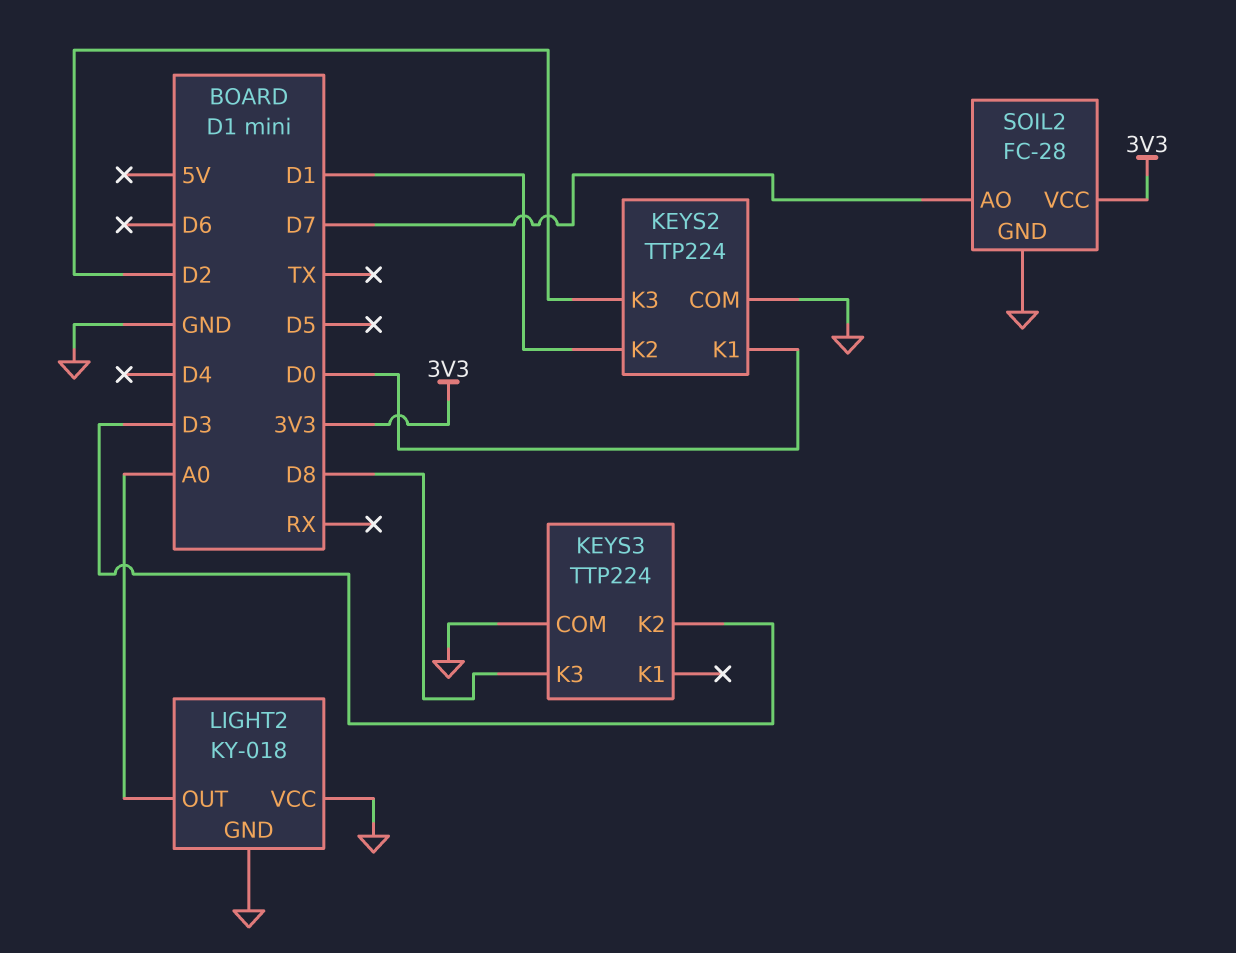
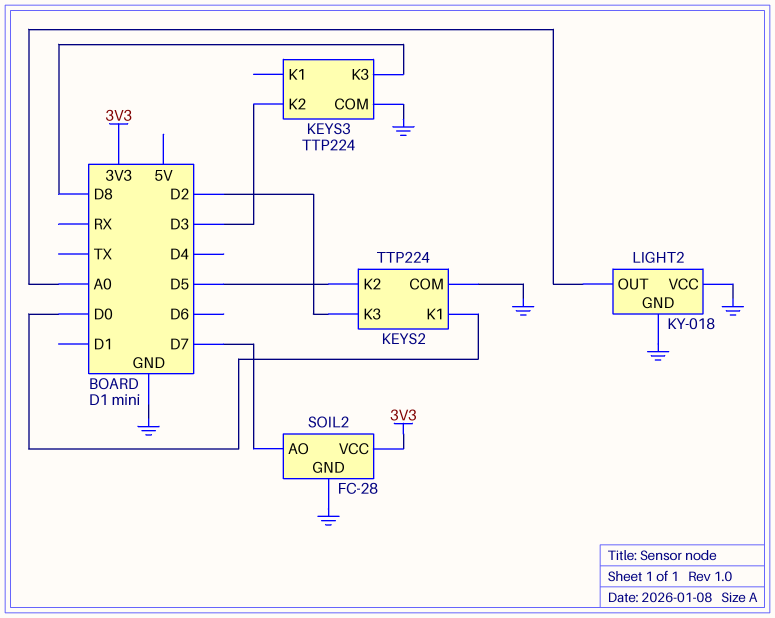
KEYS2 pin K2: D1 -> D5

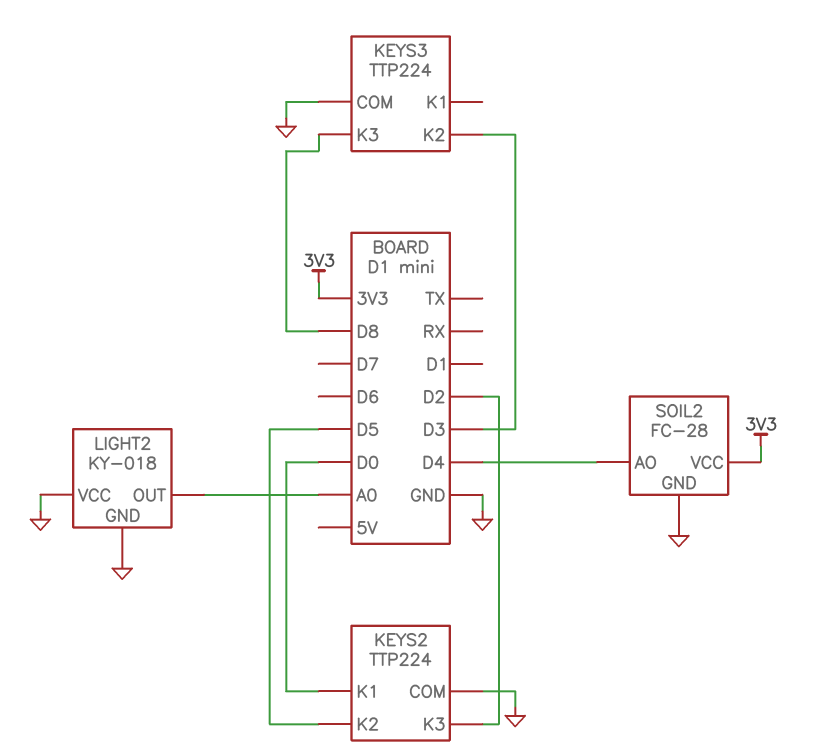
SOIL2 pin AO: D7 -> D4

